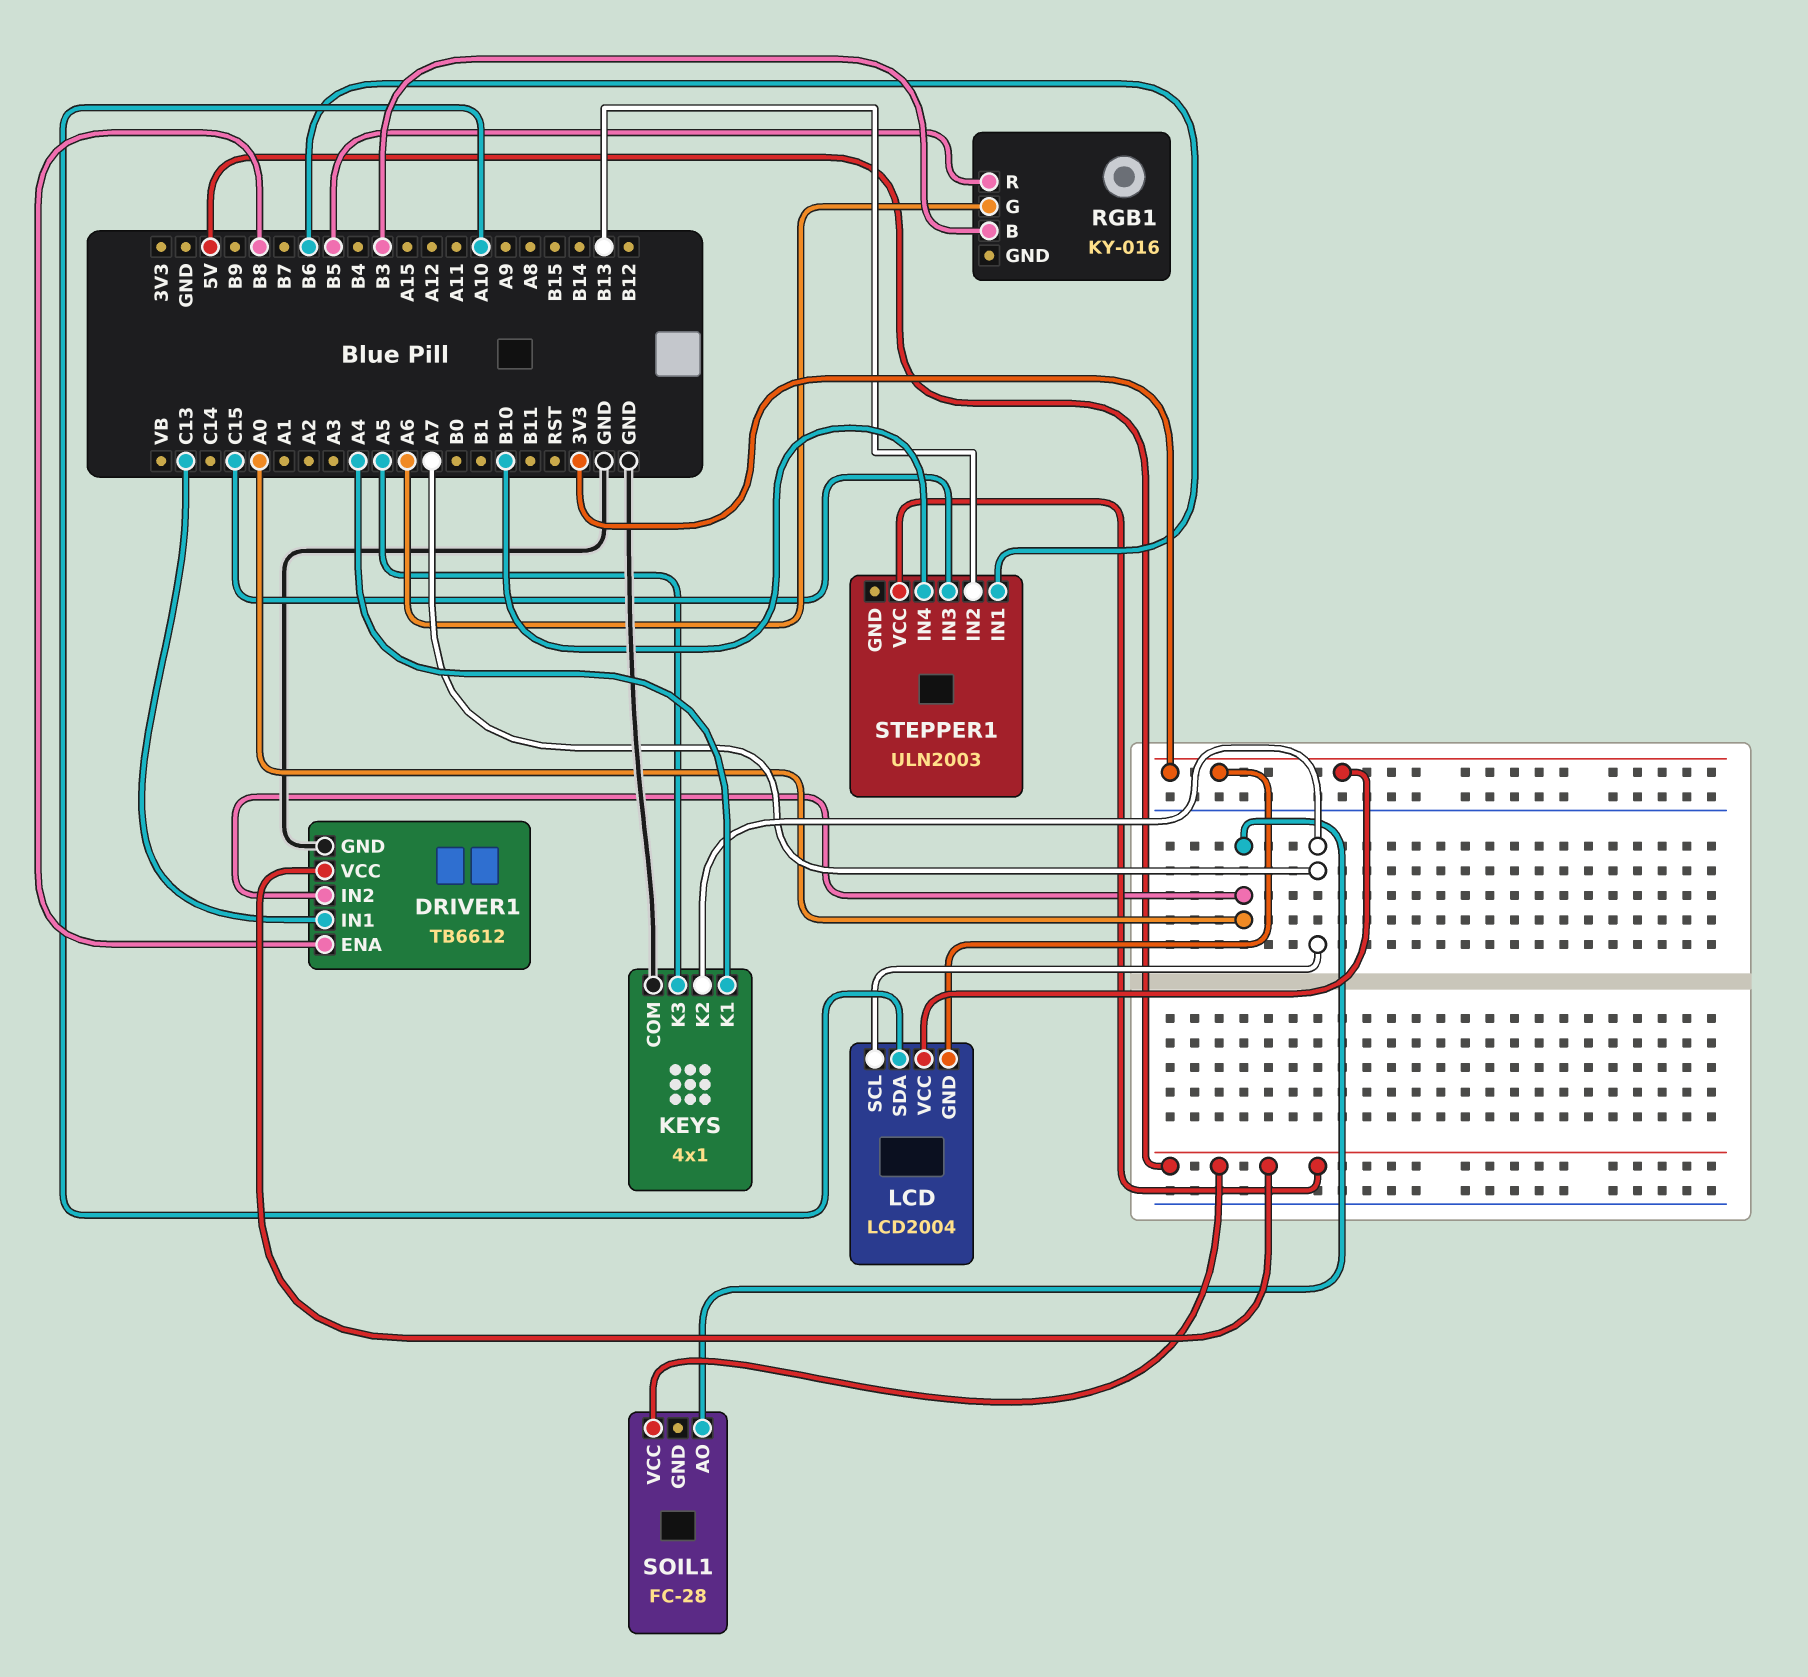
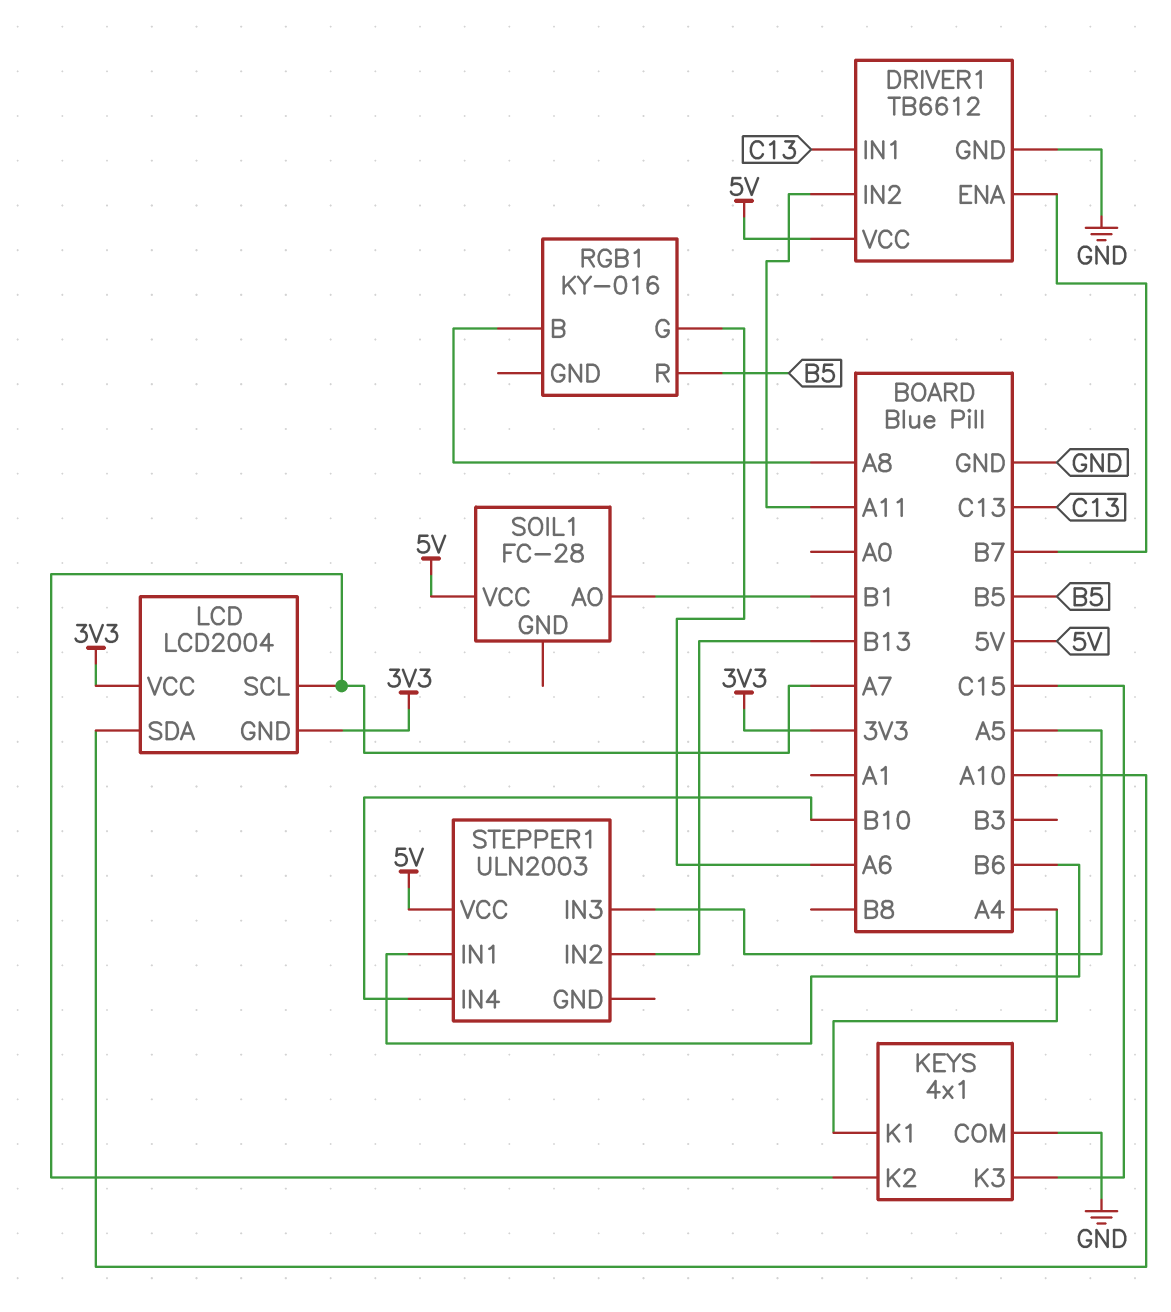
DRIVER1 pin ENA: B8 -> B7
DRIVER1 pin IN2: A0 -> A11
KEYS pin K3: A5 -> C15
RGB1 pin B: B3 -> A8
SOIL1 pin AO: A0 -> B1
STEPPER1 pin IN3: C15 -> A5

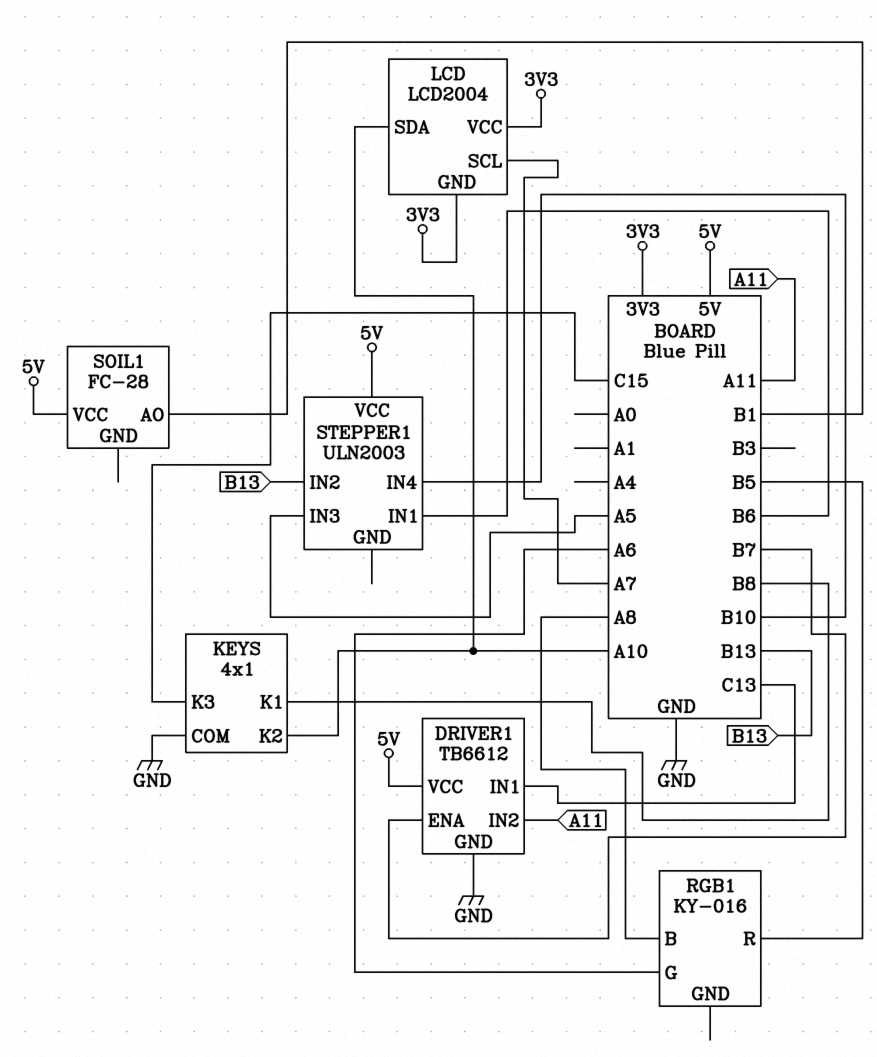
KEYS pin K1: A4 -> B8
KEYS pin K2: A7 -> A10

